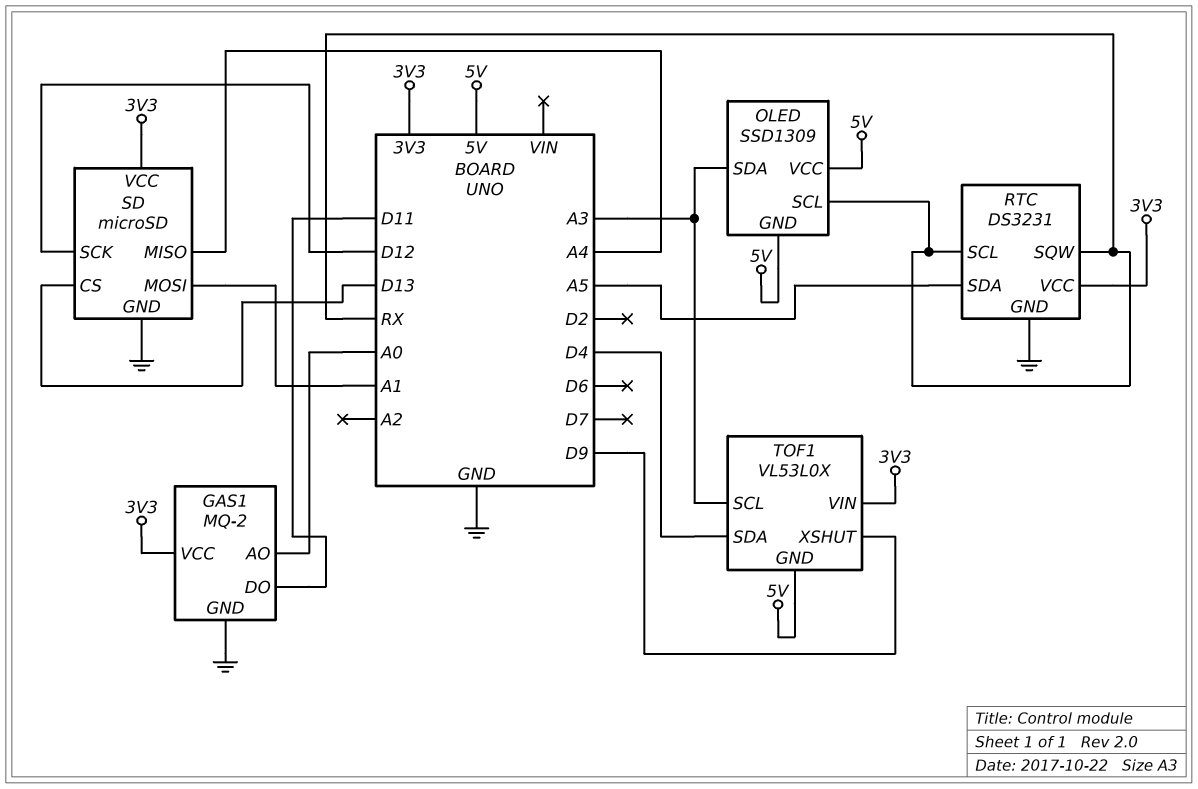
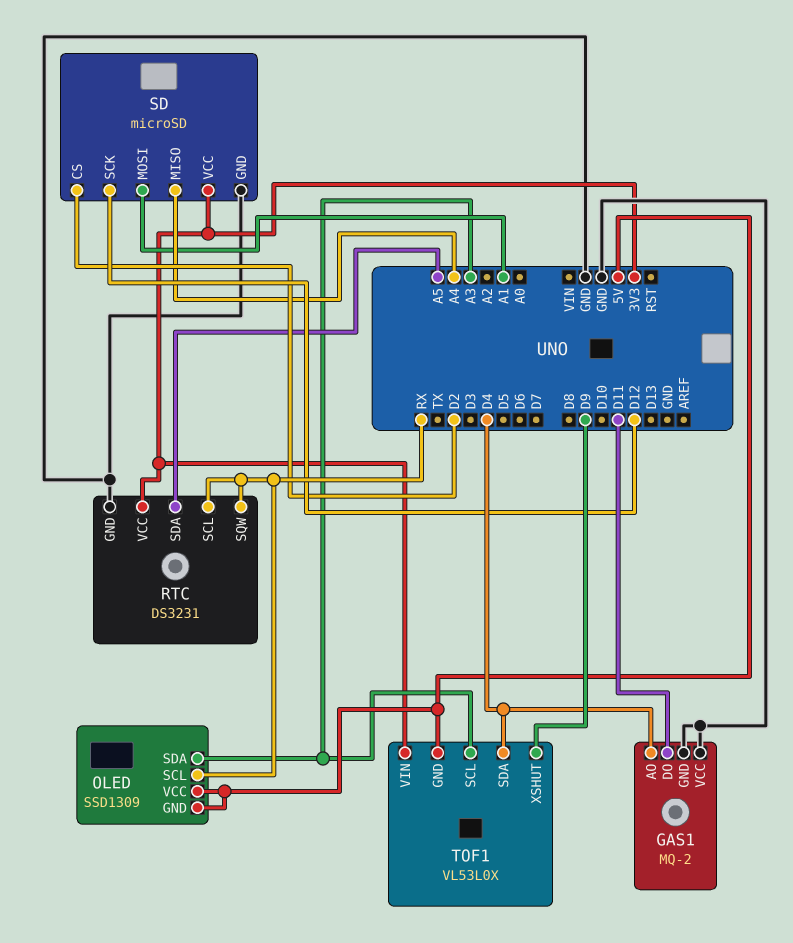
GAS1 pin AO: A0 -> D4
GAS1 pin VCC: 3V3 -> GND
SD pin CS: D13 -> D2

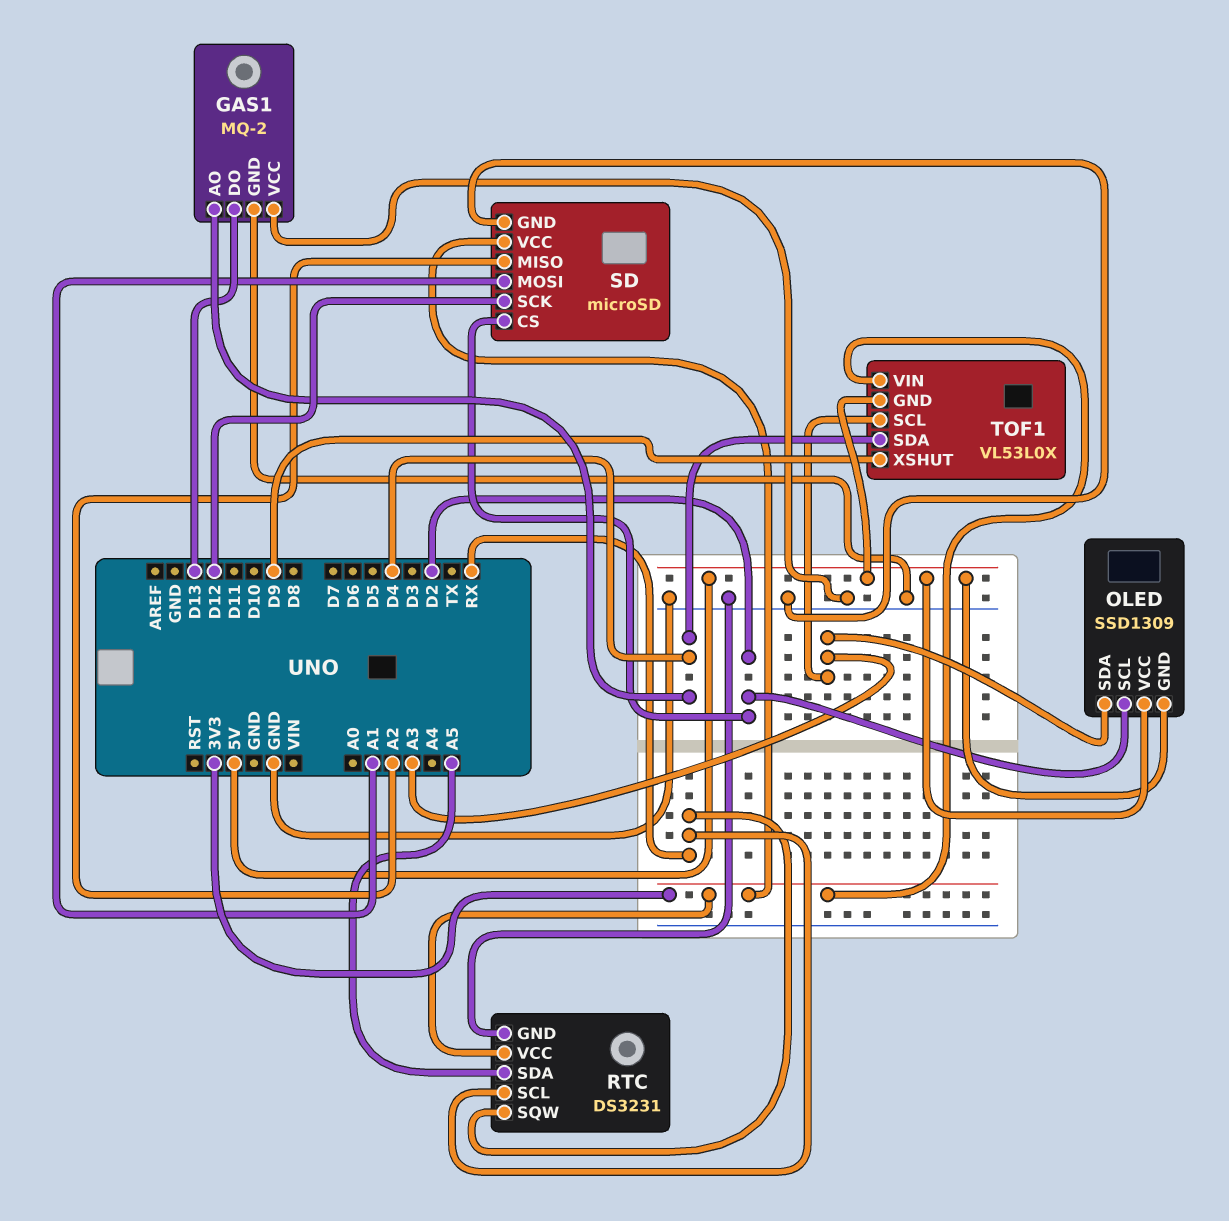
GAS1 pin DO: D11 -> D13
OLED pin SCL: RX -> D2
SD pin MISO: A4 -> A2

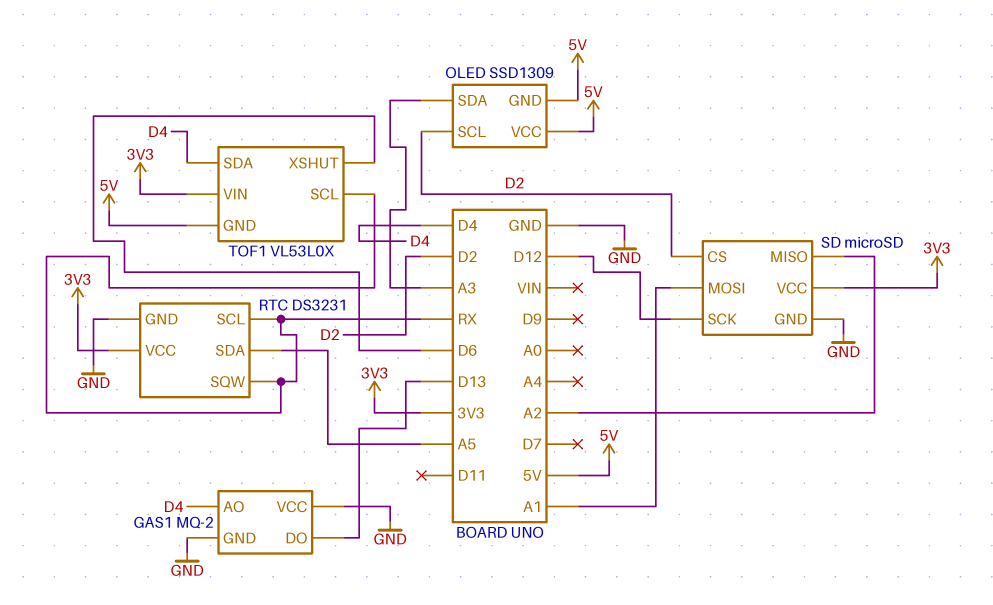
TOF1 pin SCL: A3 -> RX
TOF1 pin XSHUT: D9 -> D6

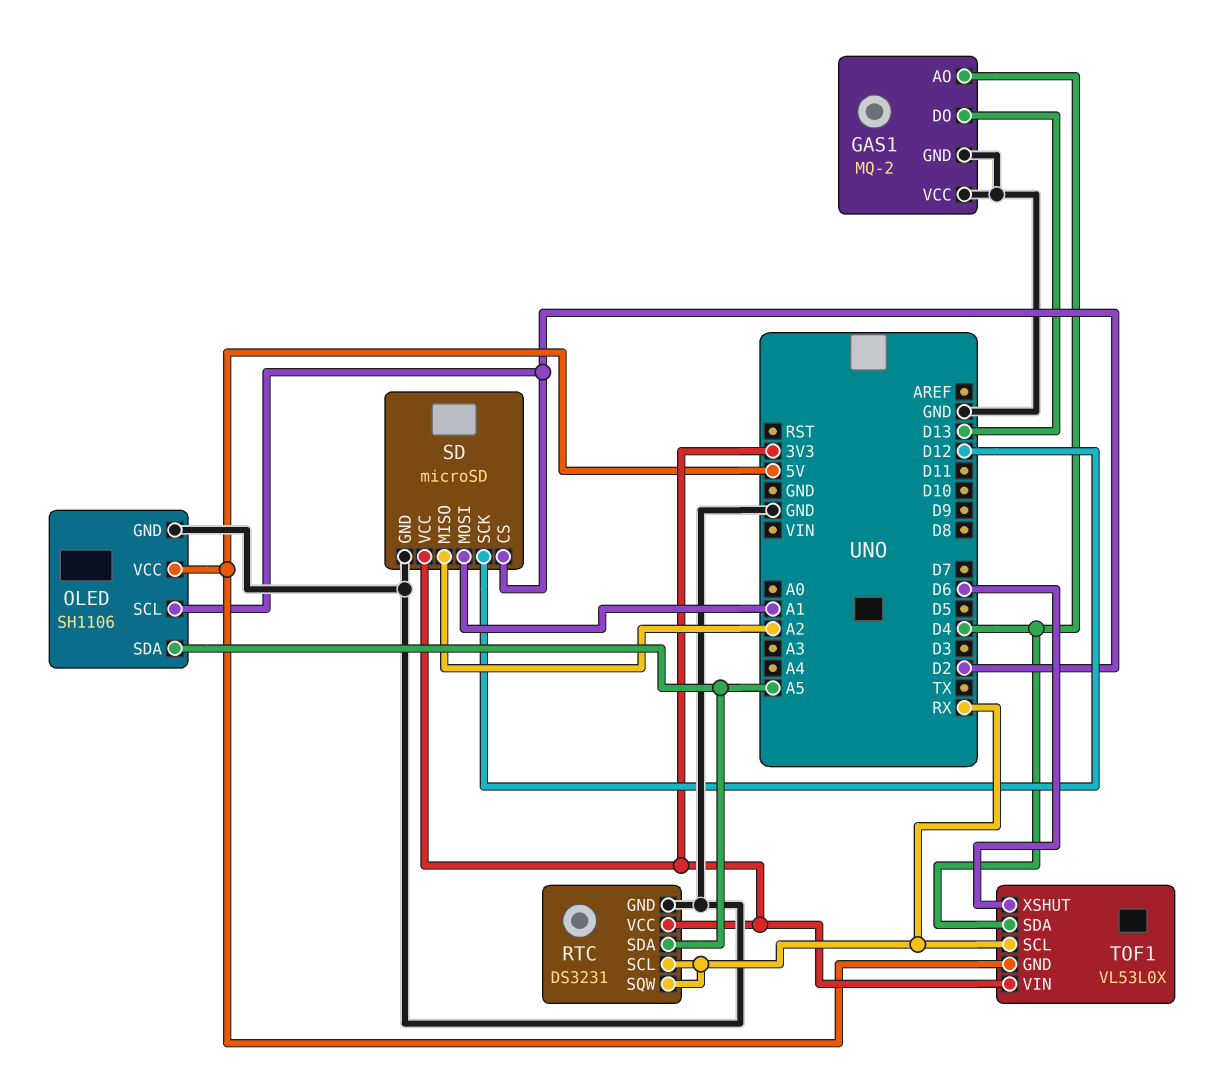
OLED: SSD1309 -> SH1106
OLED pin GND: 5V -> GND
OLED pin SDA: A3 -> A5

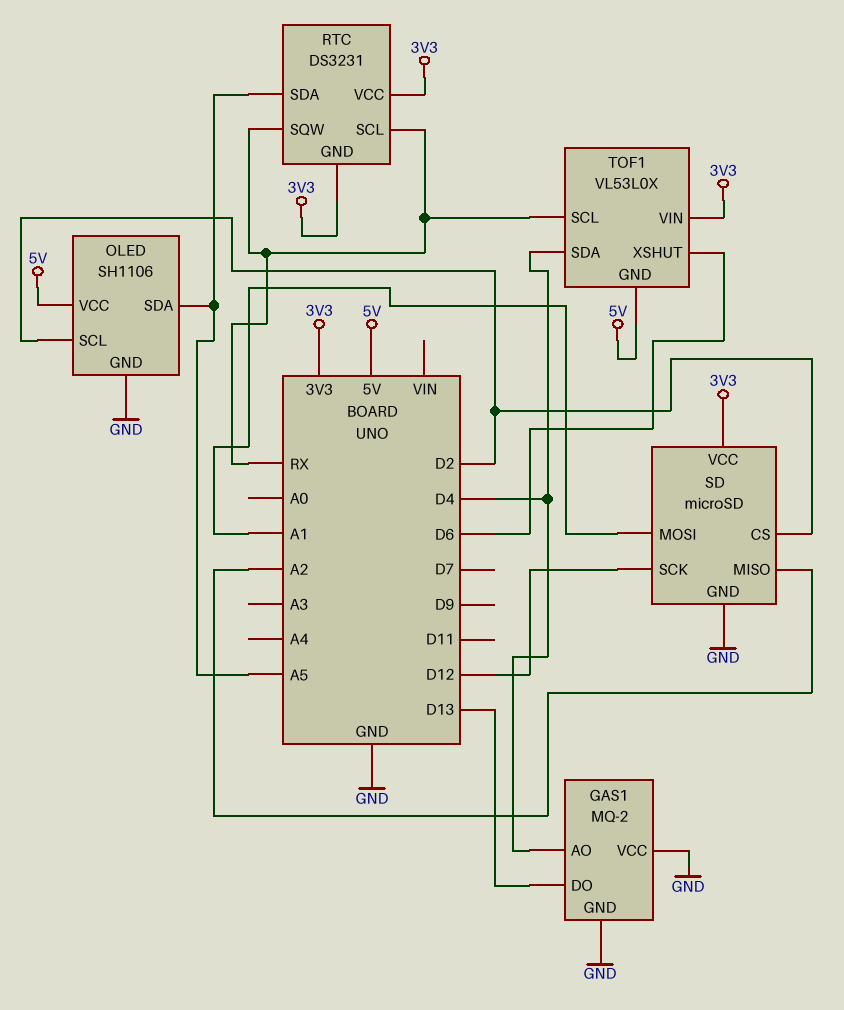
RTC pin GND: GND -> 3V3

